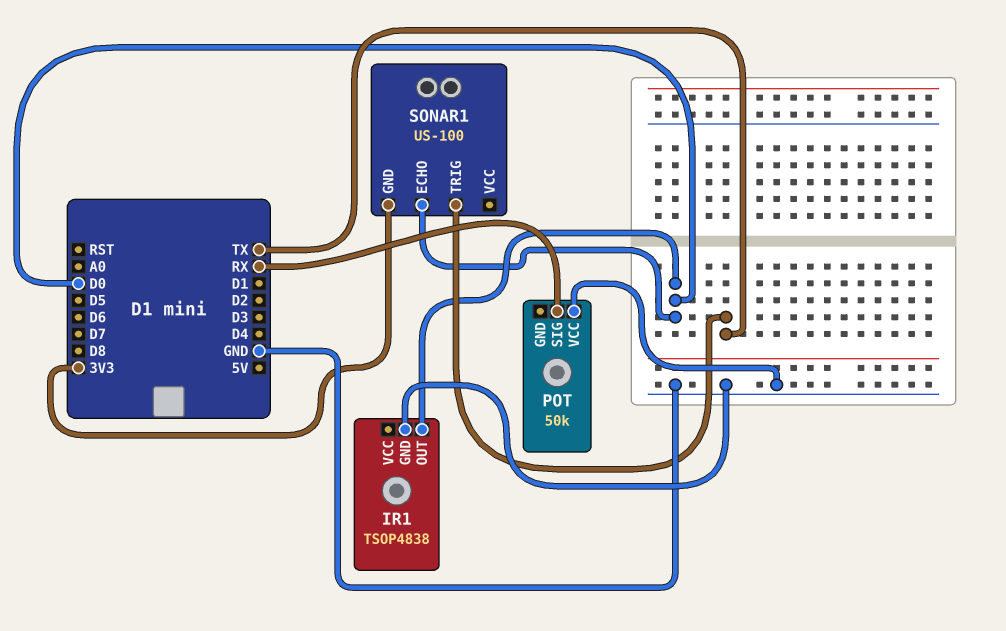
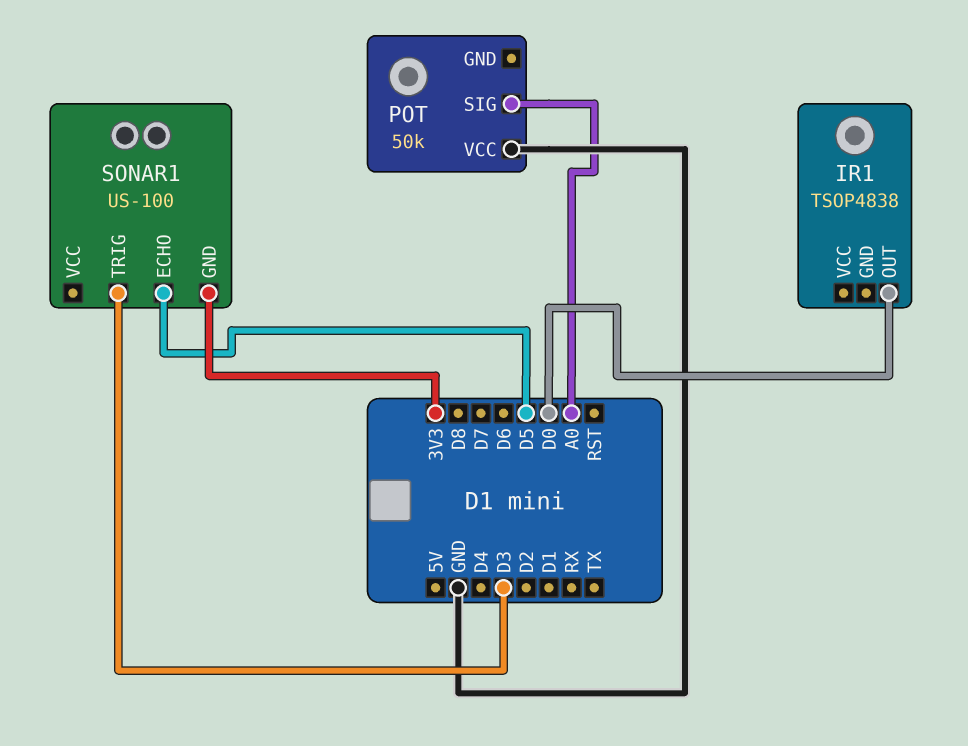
IR1 pin GND: GND -> none
POT pin SIG: RX -> A0
SONAR1 pin ECHO: D0 -> D5
SONAR1 pin TRIG: TX -> D3

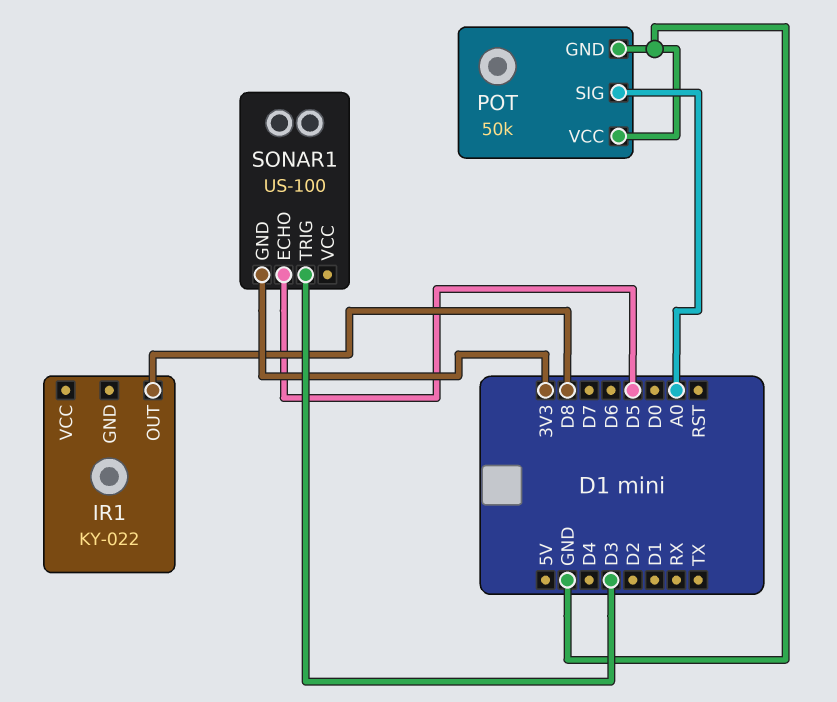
IR1: TSOP4838 -> KY-022
IR1 pin OUT: D0 -> D8
POT pin GND: none -> GND

